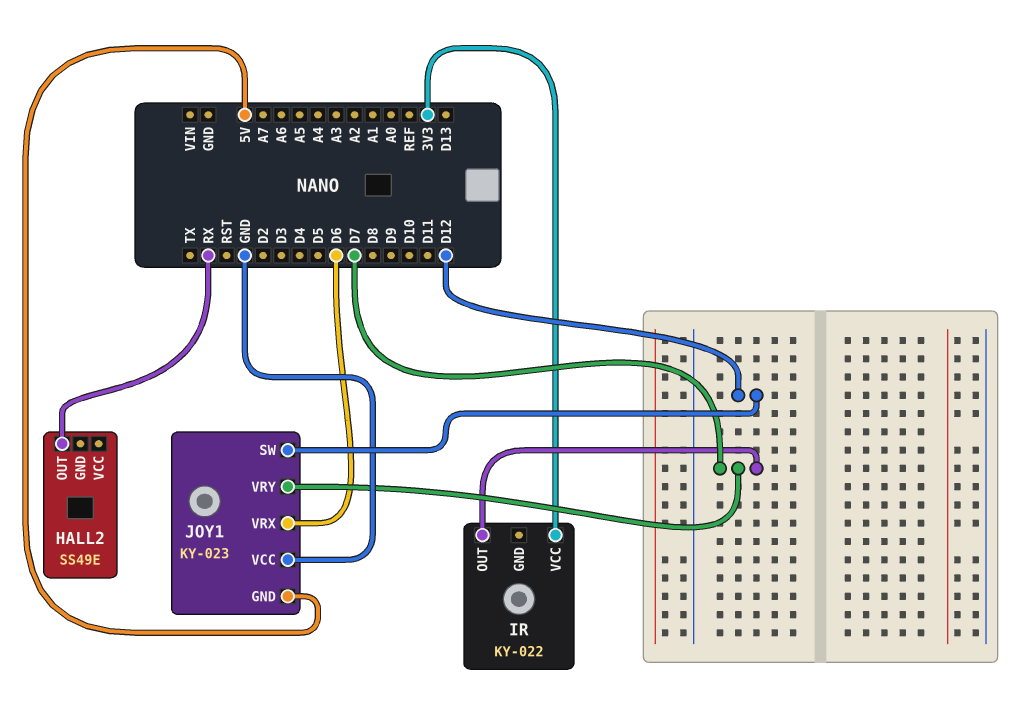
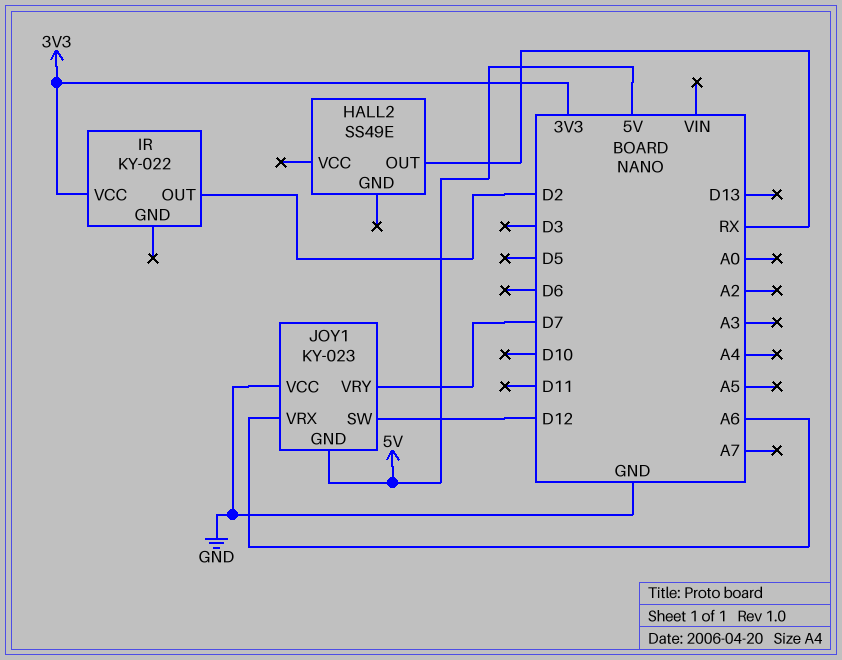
IR pin OUT: D7 -> D2
JOY1 pin VRX: D6 -> A6

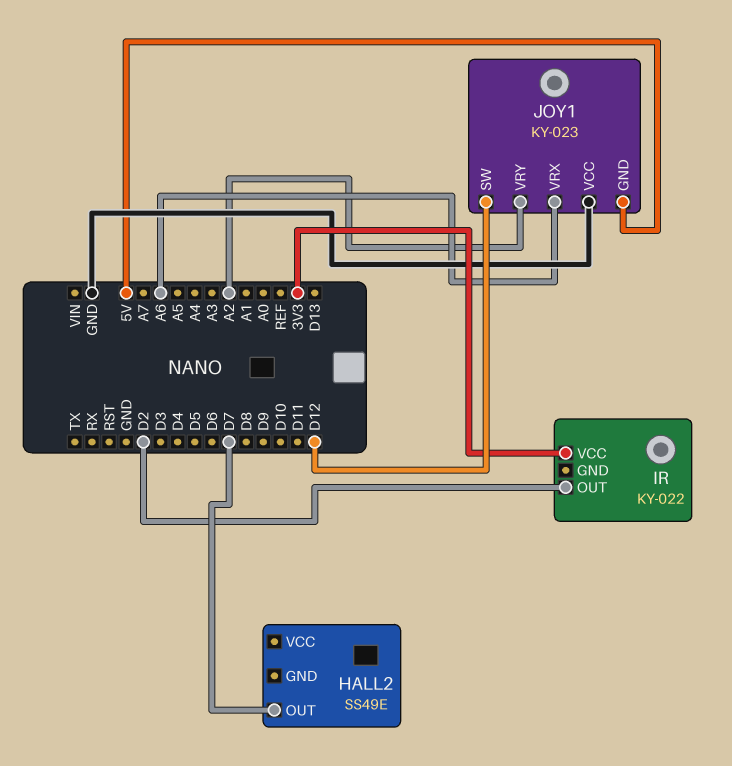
HALL2 pin OUT: RX -> D7
JOY1 pin VRY: D7 -> A2

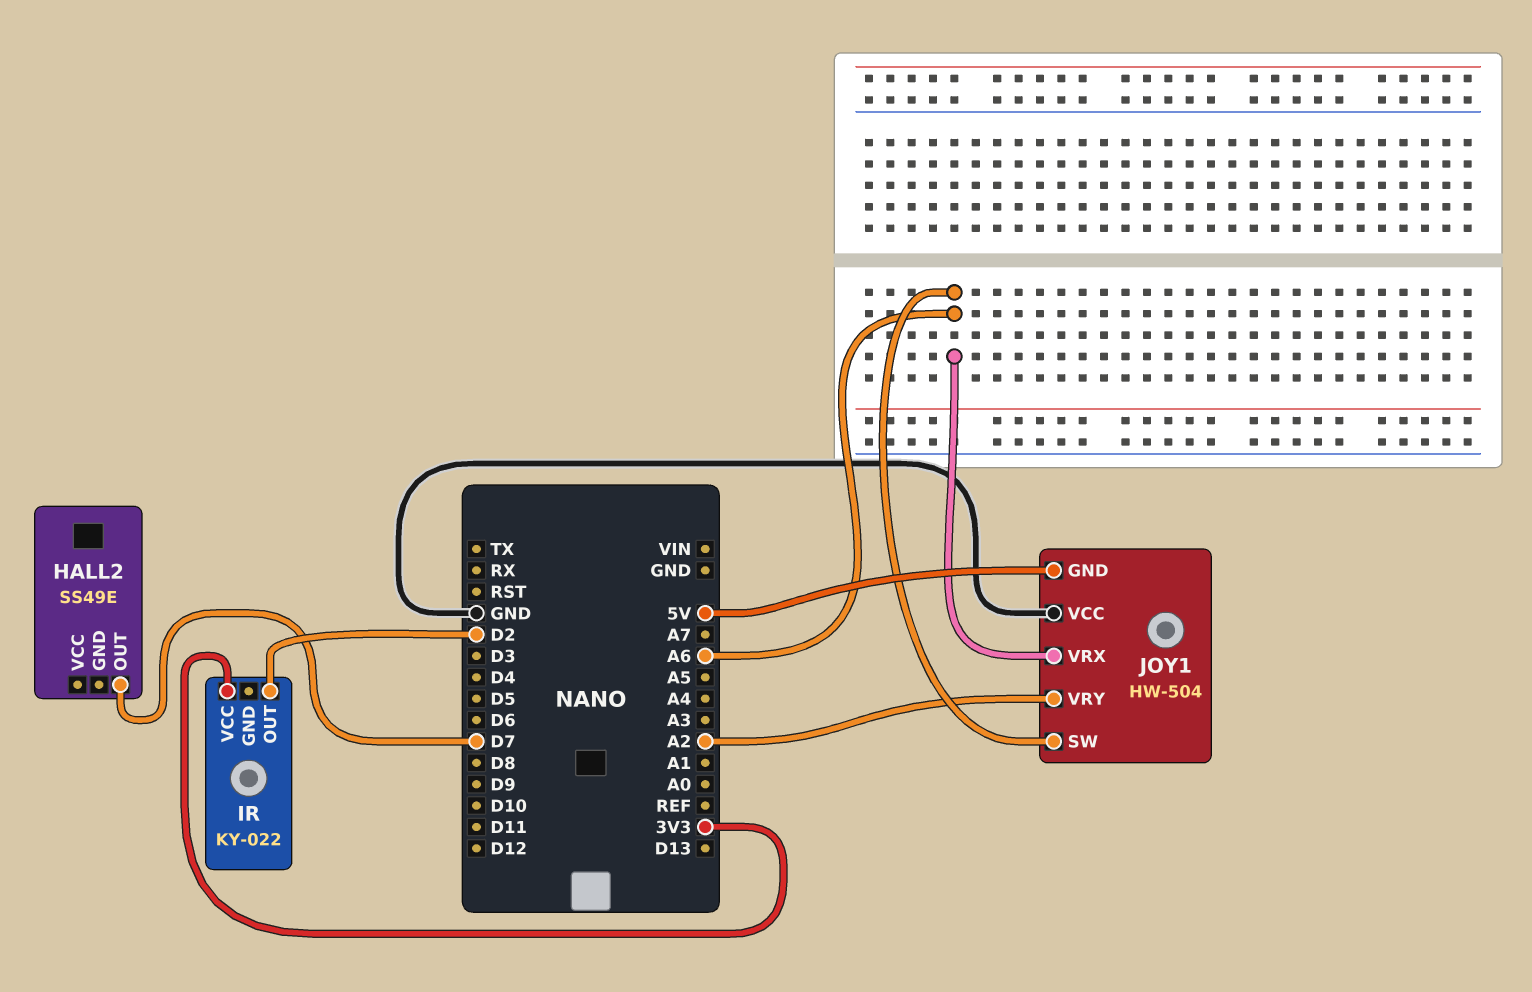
JOY1: KY-023 -> HW-504
JOY1 pin SW: D12 -> A6

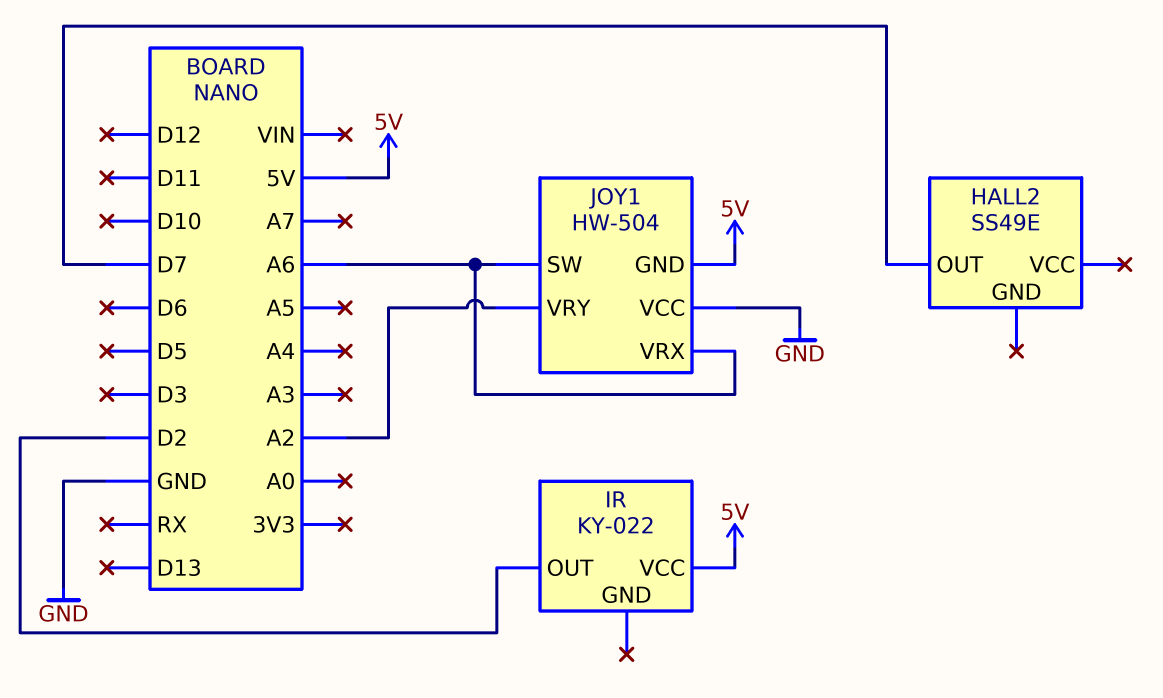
IR pin VCC: 3V3 -> 5V

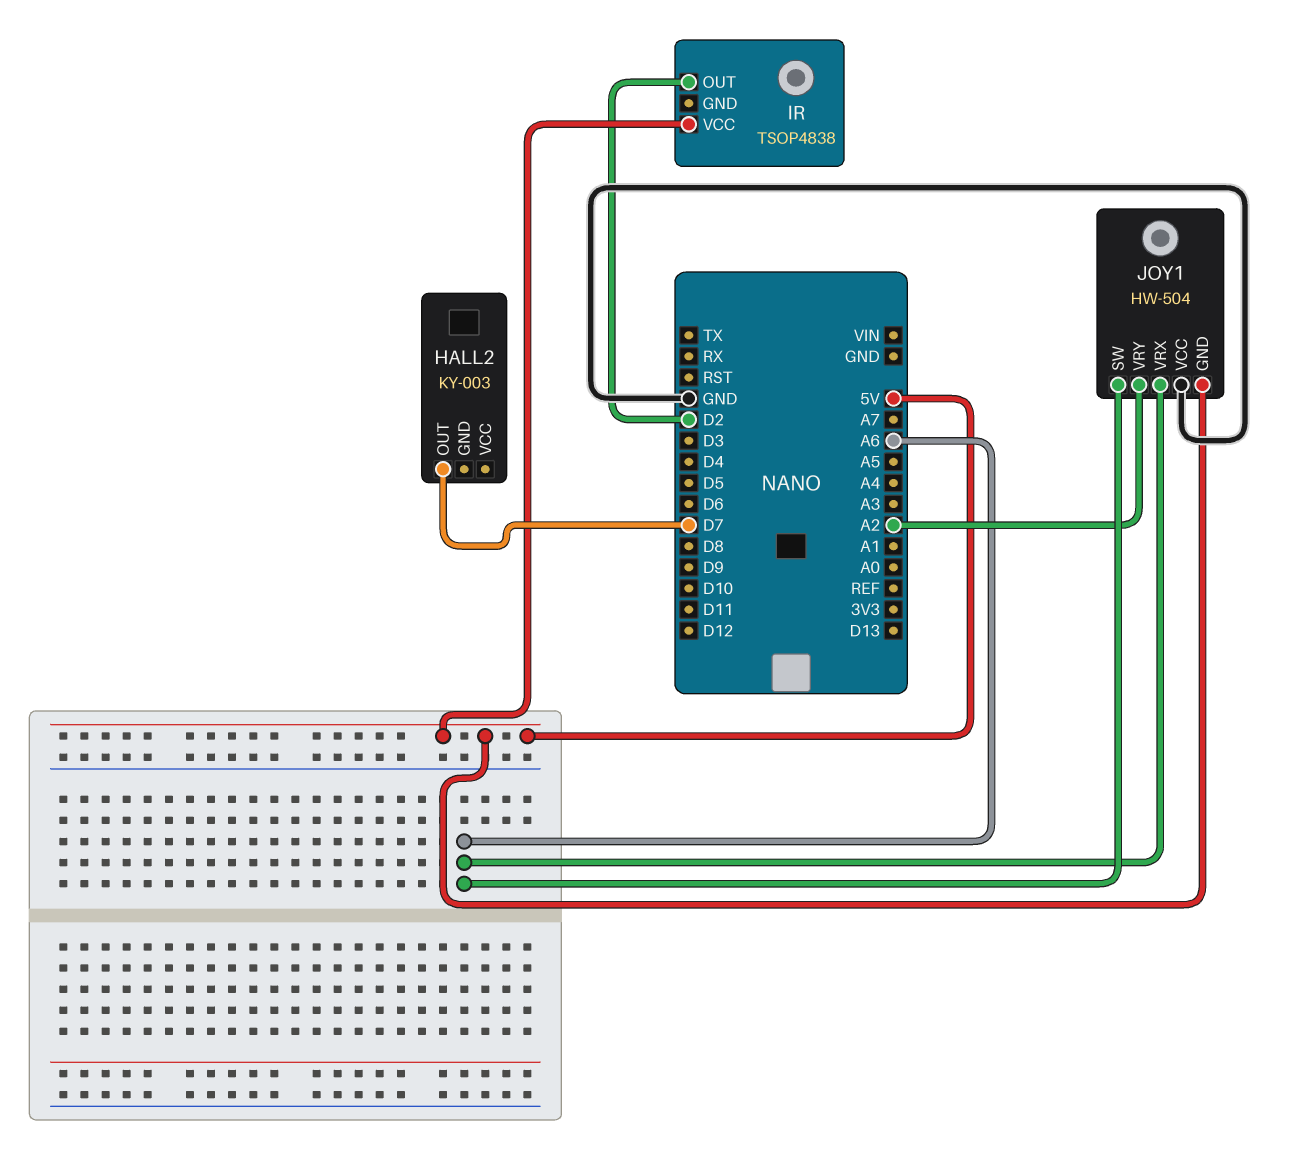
HALL2: SS49E -> KY-003
IR: KY-022 -> TSOP4838

